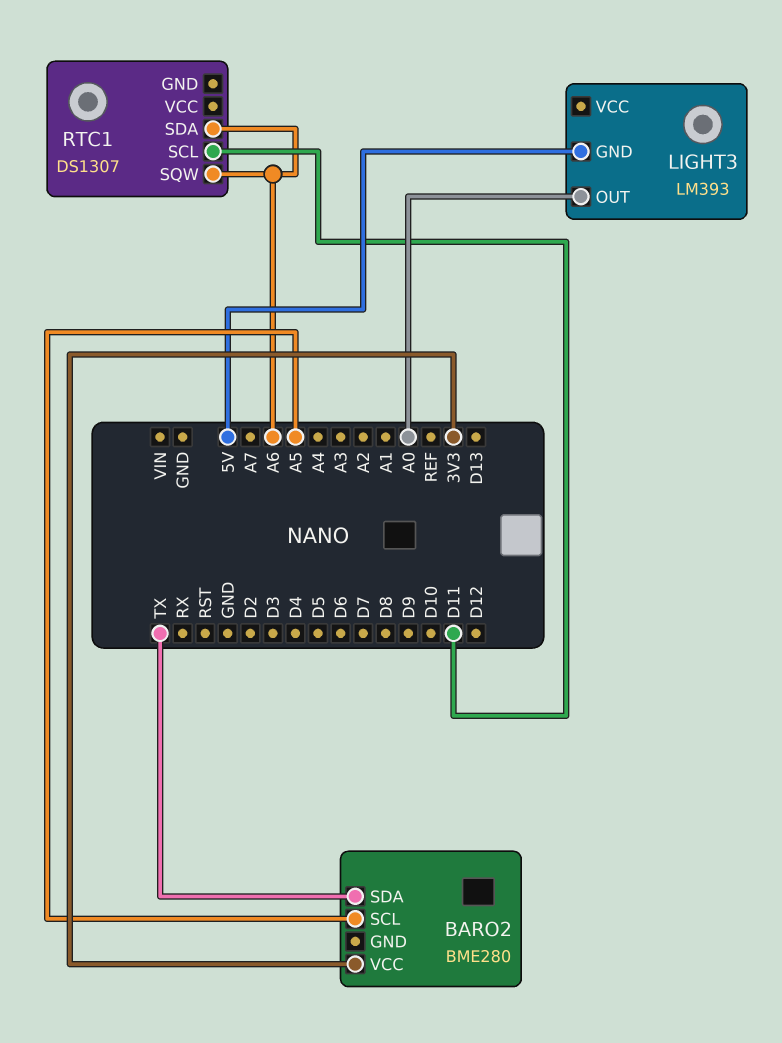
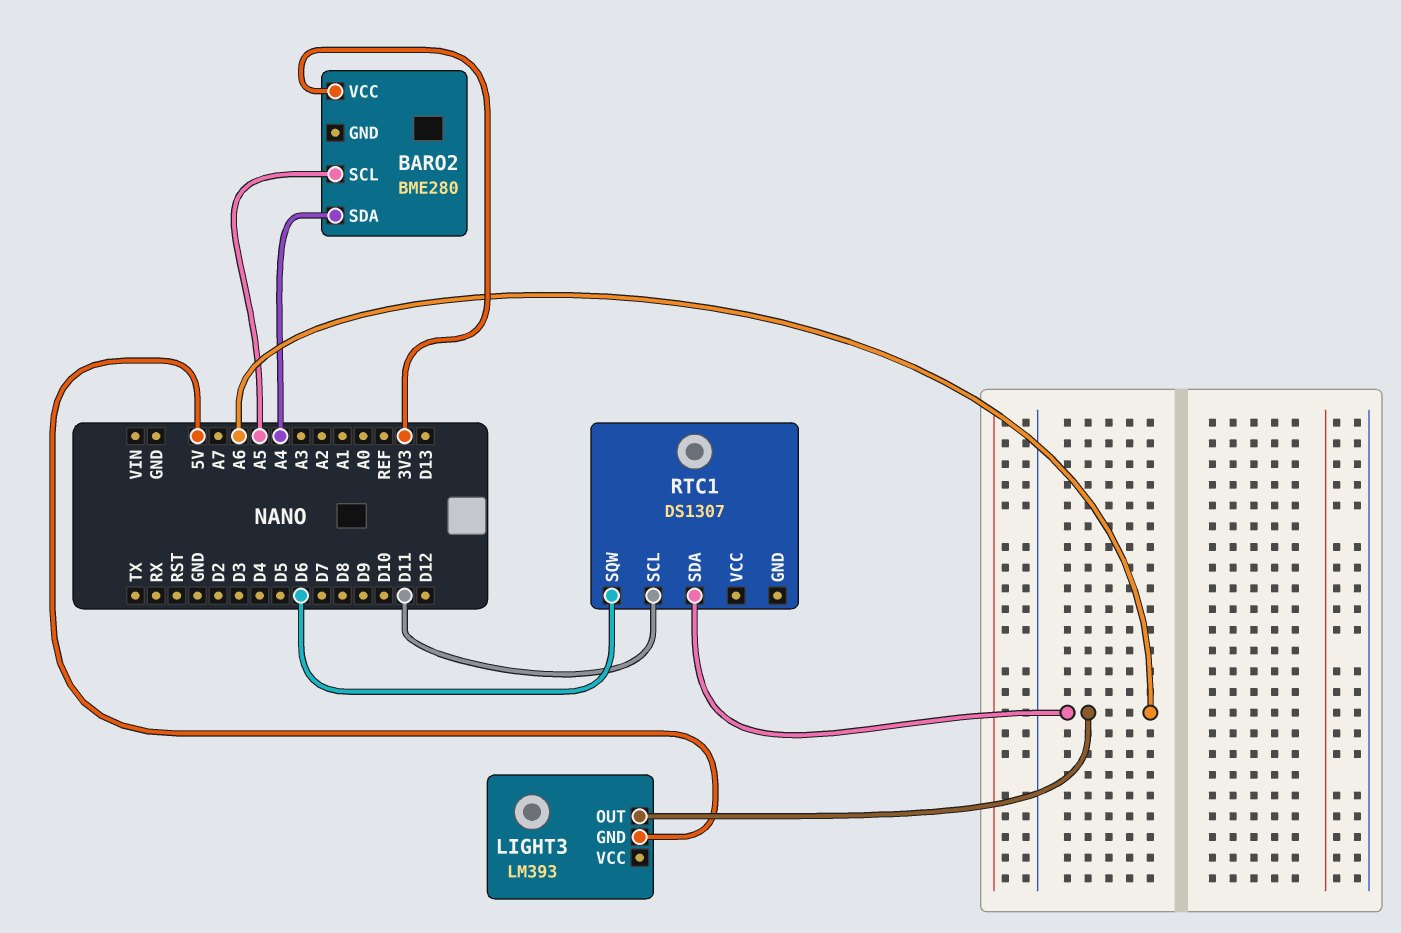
BARO2 pin SDA: TX -> A4
LIGHT3 pin OUT: A0 -> A6
RTC1 pin SQW: A6 -> D6

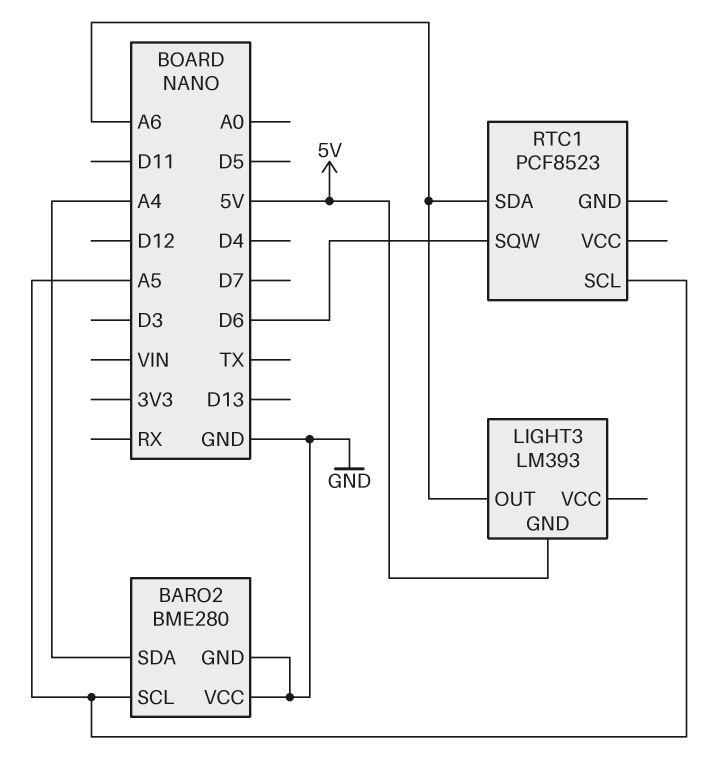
BARO2 pin GND: none -> GND
BARO2 pin VCC: 3V3 -> GND
RTC1: DS1307 -> PCF8523
RTC1 pin SCL: D11 -> A5

